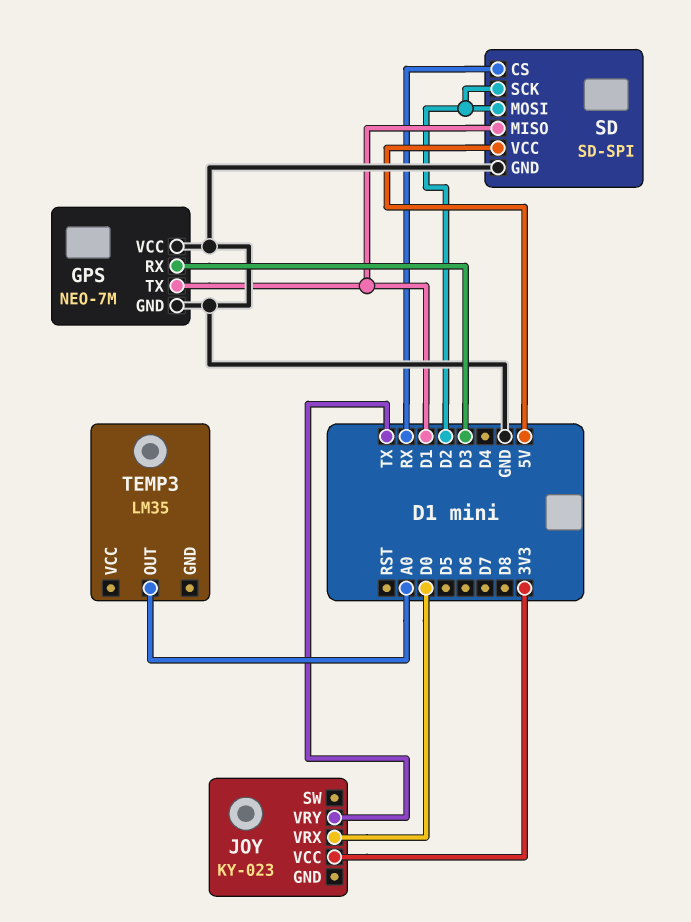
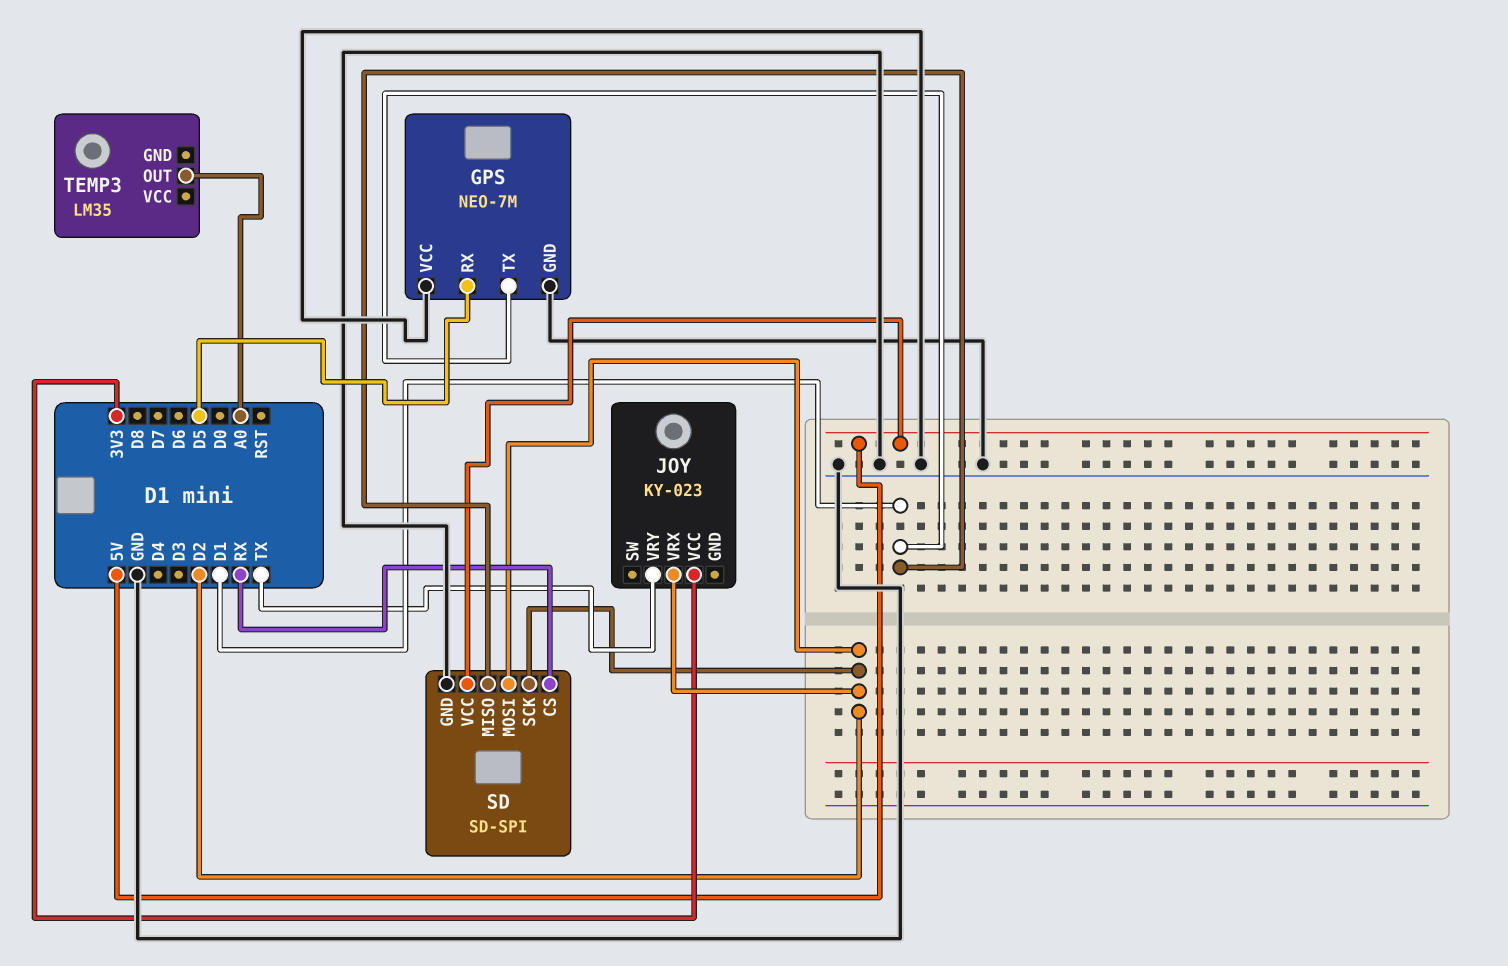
GPS pin RX: D3 -> D5
JOY pin VRX: D0 -> D2

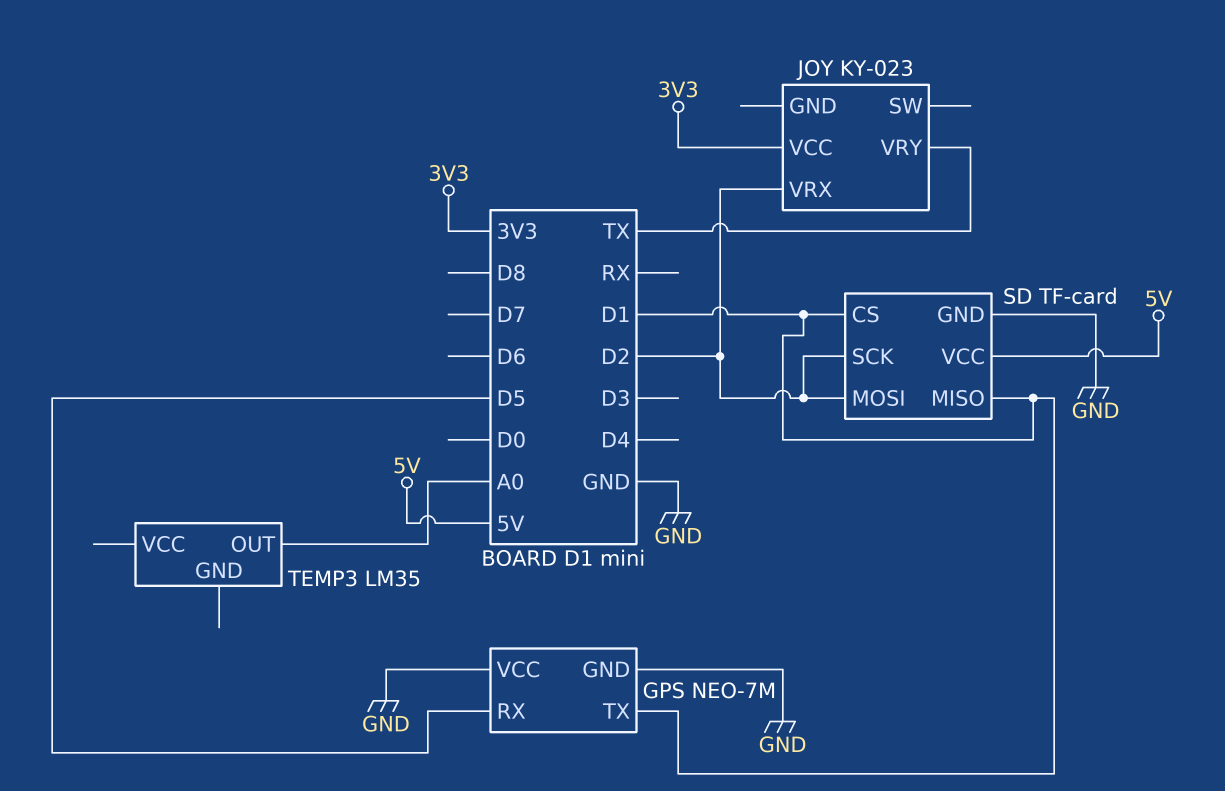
SD: SD-SPI -> TF-card
SD pin CS: RX -> D1

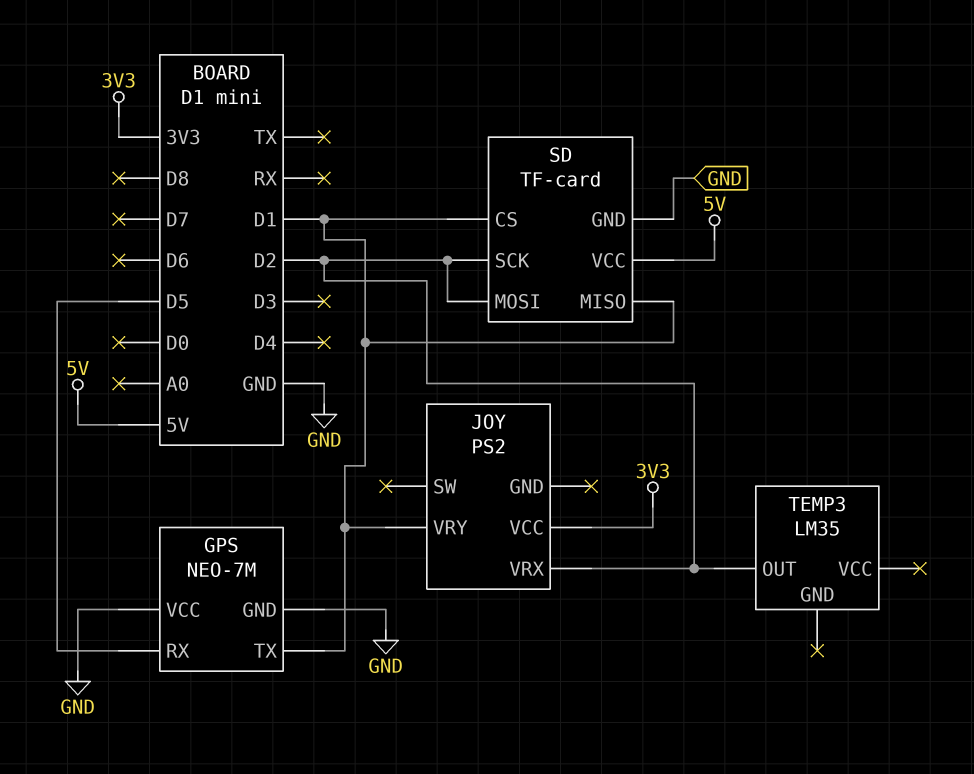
JOY: KY-023 -> PS2
JOY pin VRY: TX -> D1
TEMP3 pin OUT: A0 -> D2

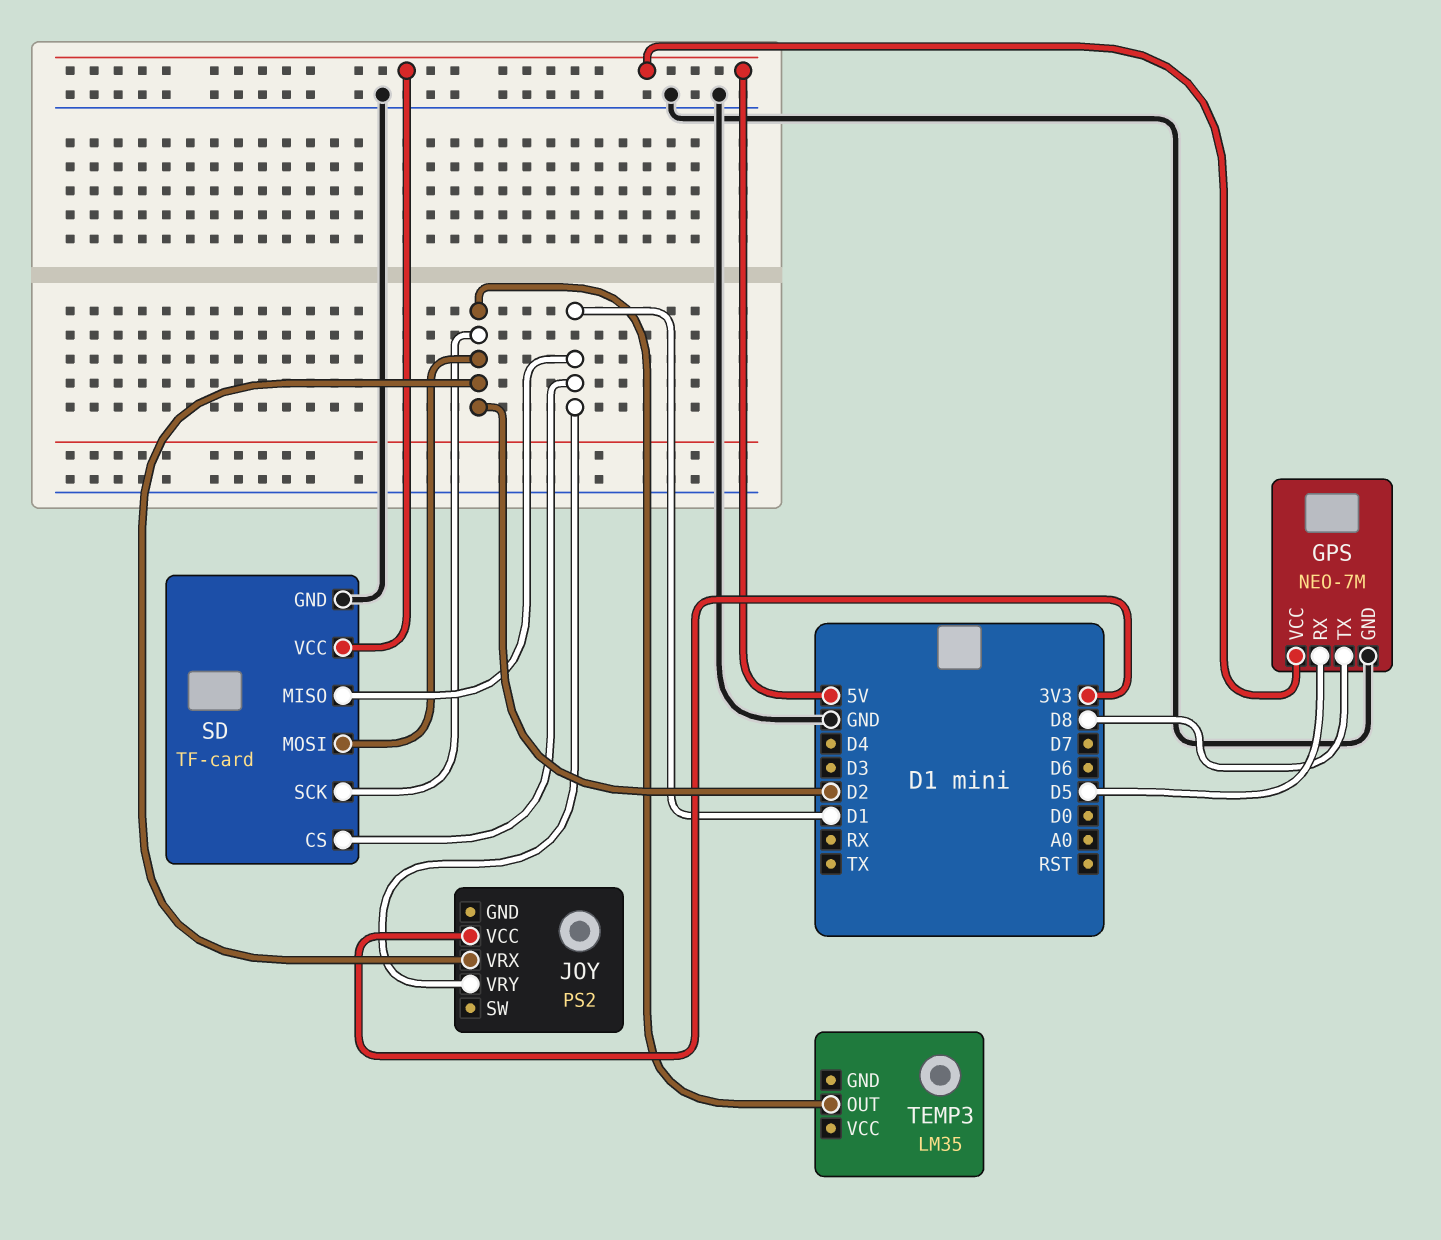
GPS pin TX: D1 -> D8
GPS pin VCC: GND -> 5V

